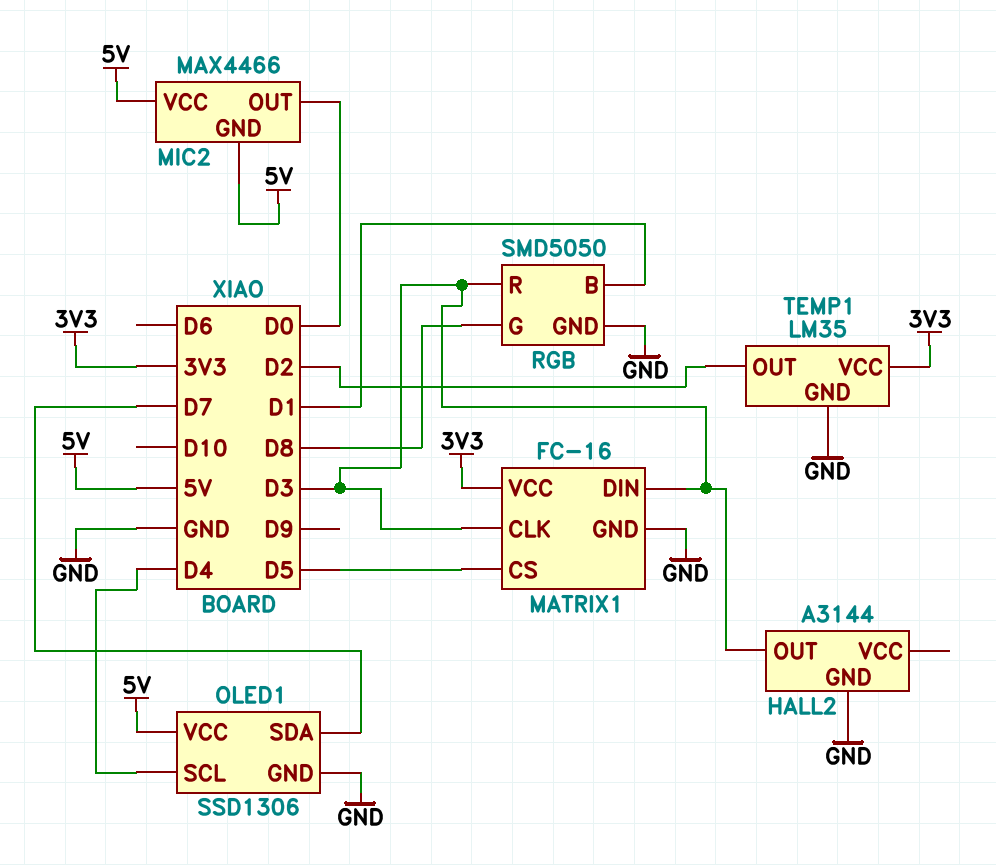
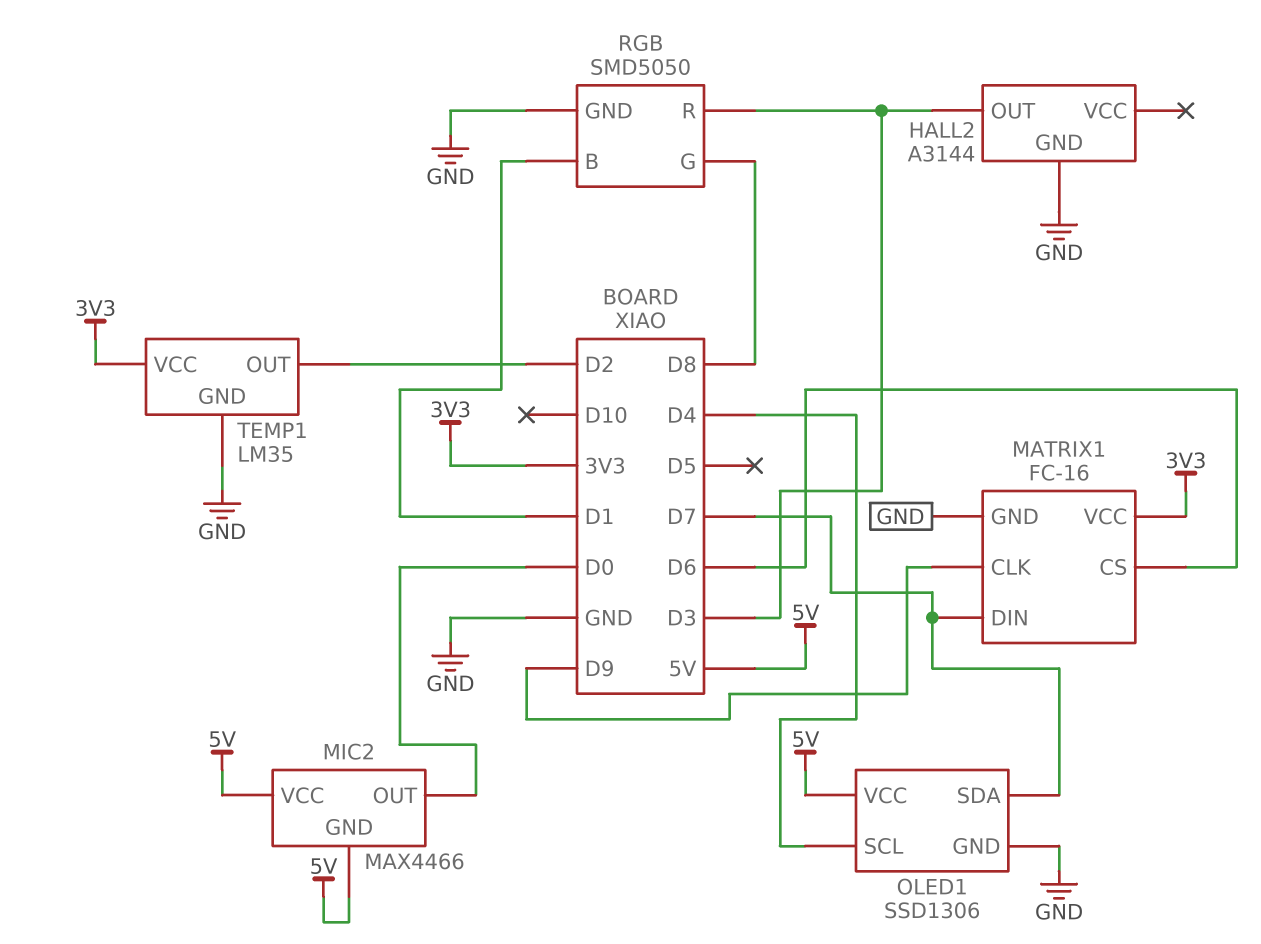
MATRIX1 pin CLK: D3 -> D9
MATRIX1 pin CS: D5 -> D6
MATRIX1 pin DIN: D3 -> D7

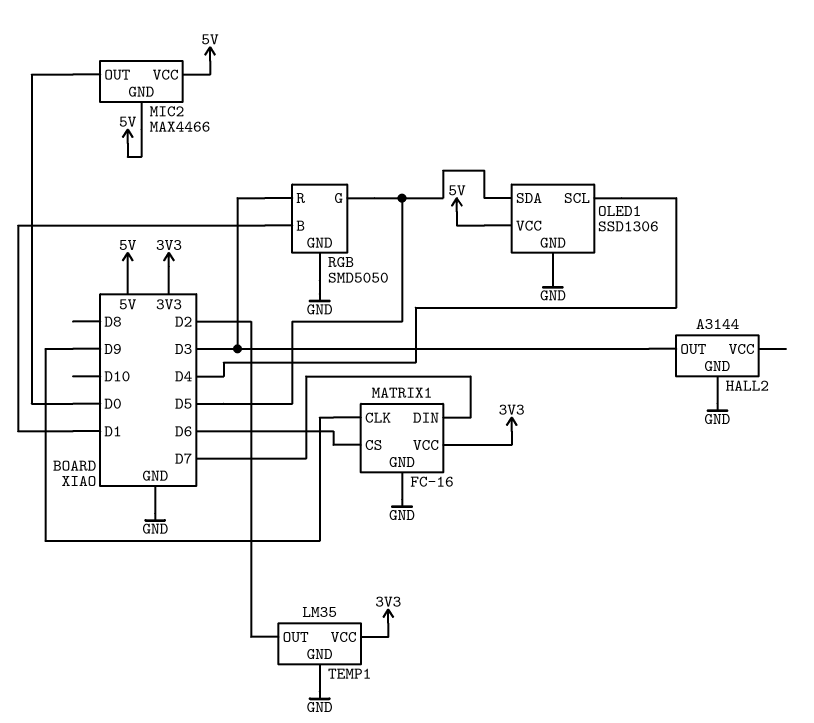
OLED1 pin SDA: D7 -> D5
RGB pin G: D8 -> D5

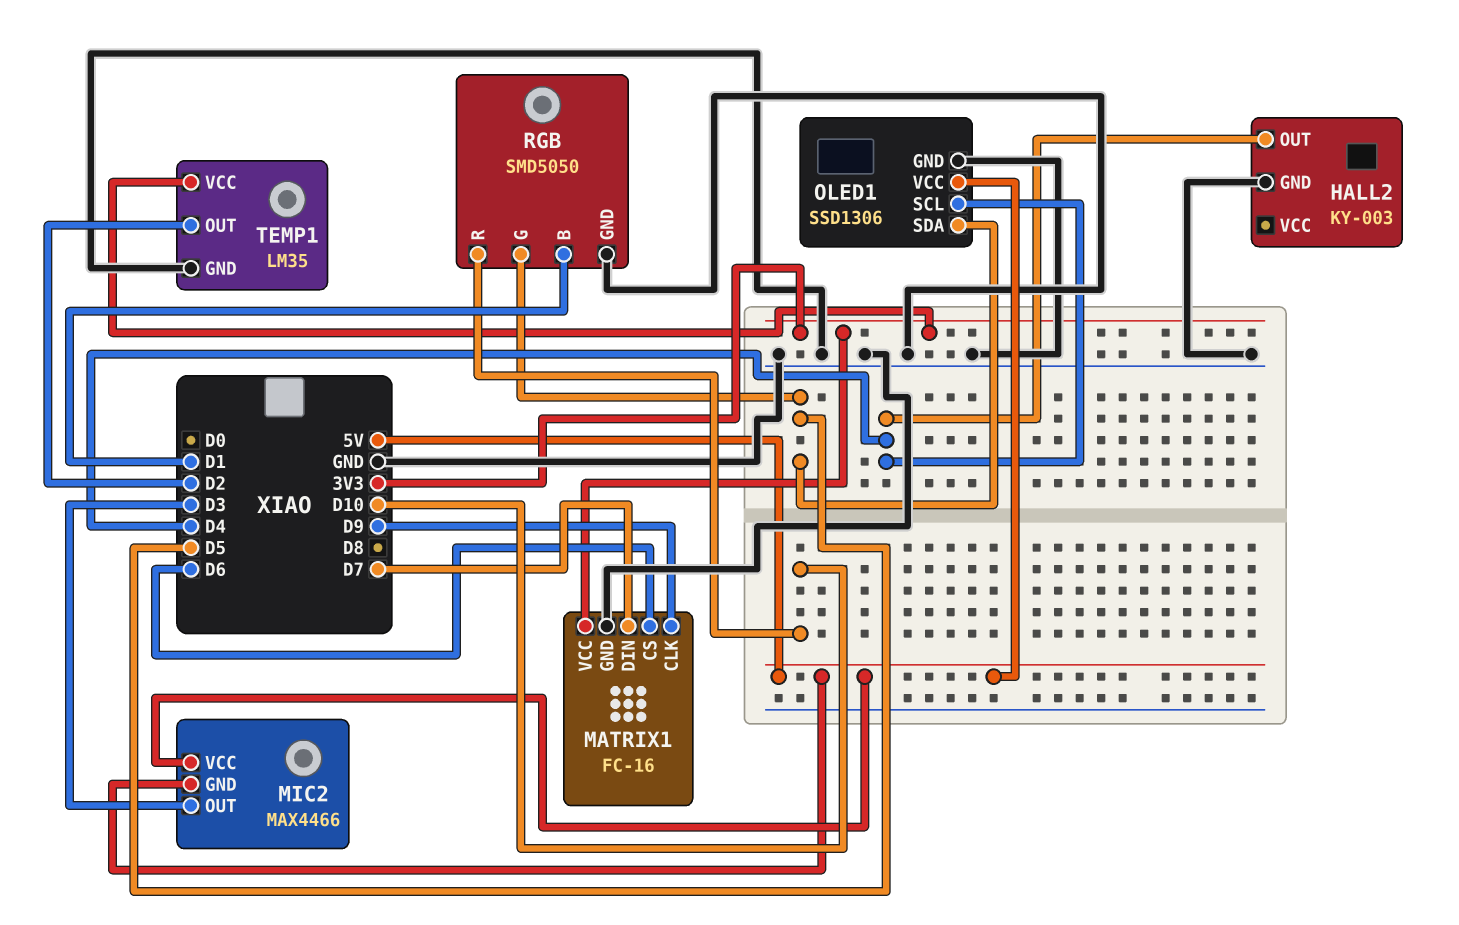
HALL2: A3144 -> KY-003
HALL2 pin OUT: D3 -> D4
MIC2 pin OUT: D0 -> D3
RGB pin R: D3 -> D10

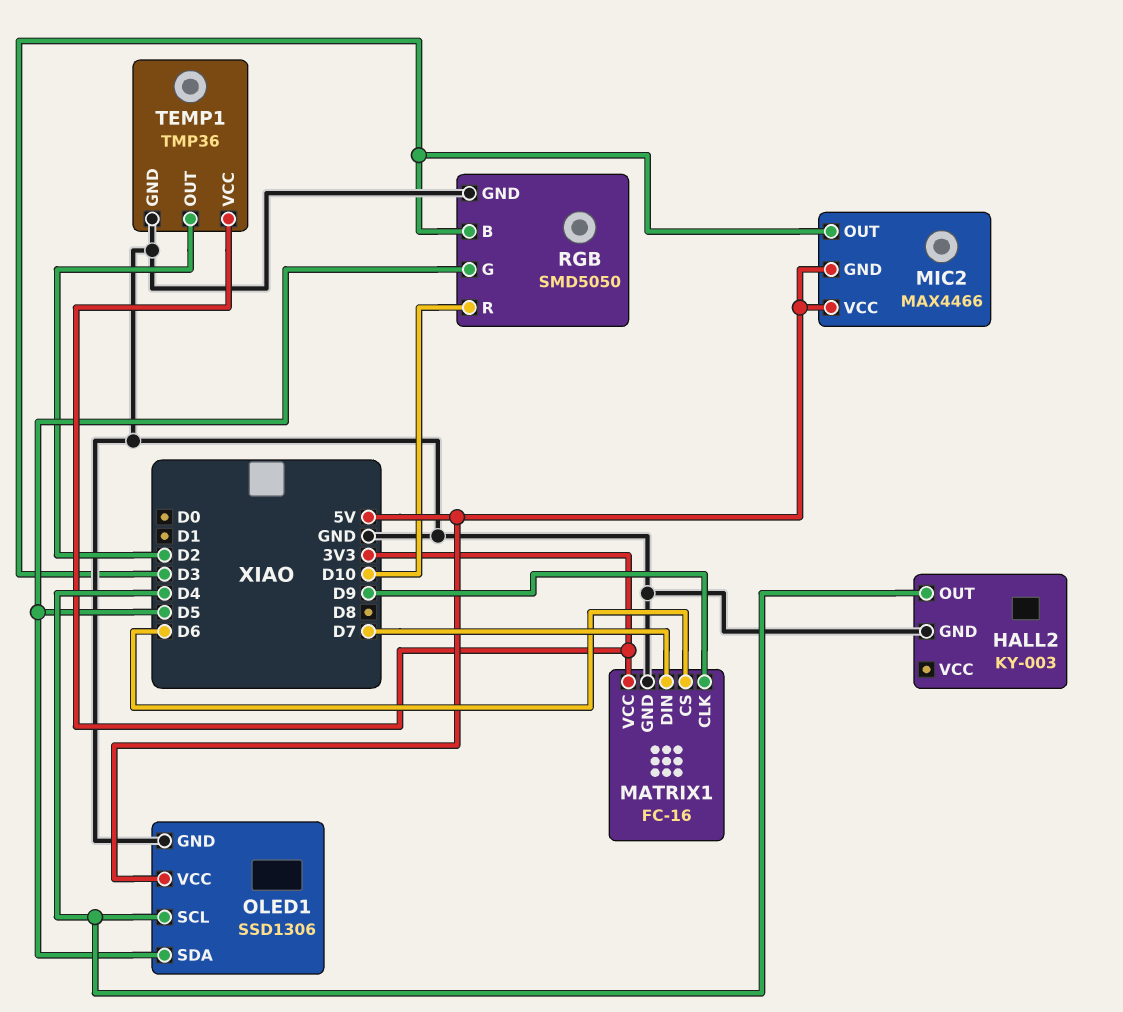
RGB pin B: D1 -> D3
TEMP1: LM35 -> TMP36

